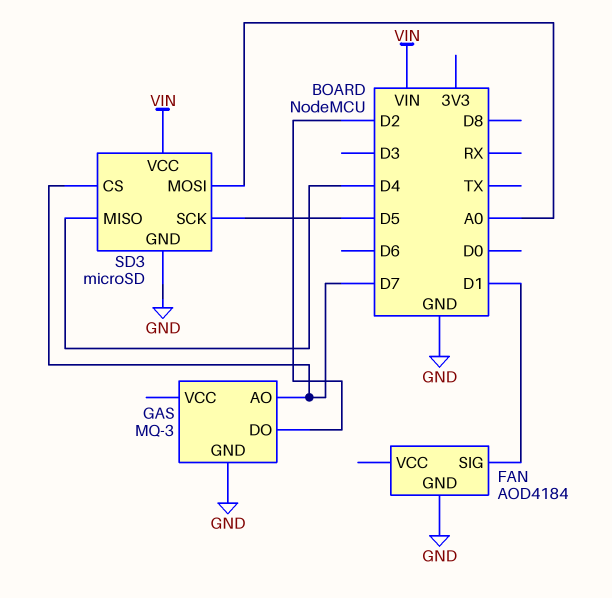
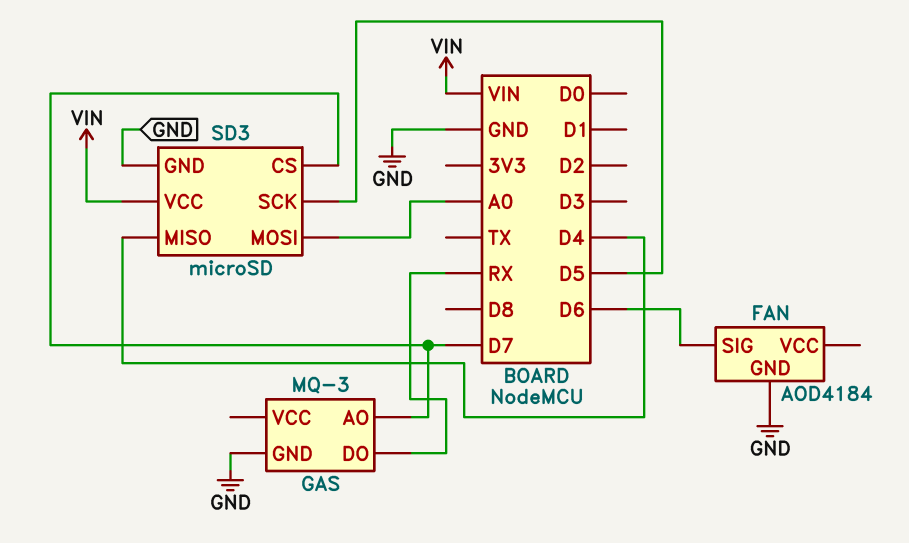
FAN pin SIG: D1 -> D6
GAS pin DO: D2 -> RX

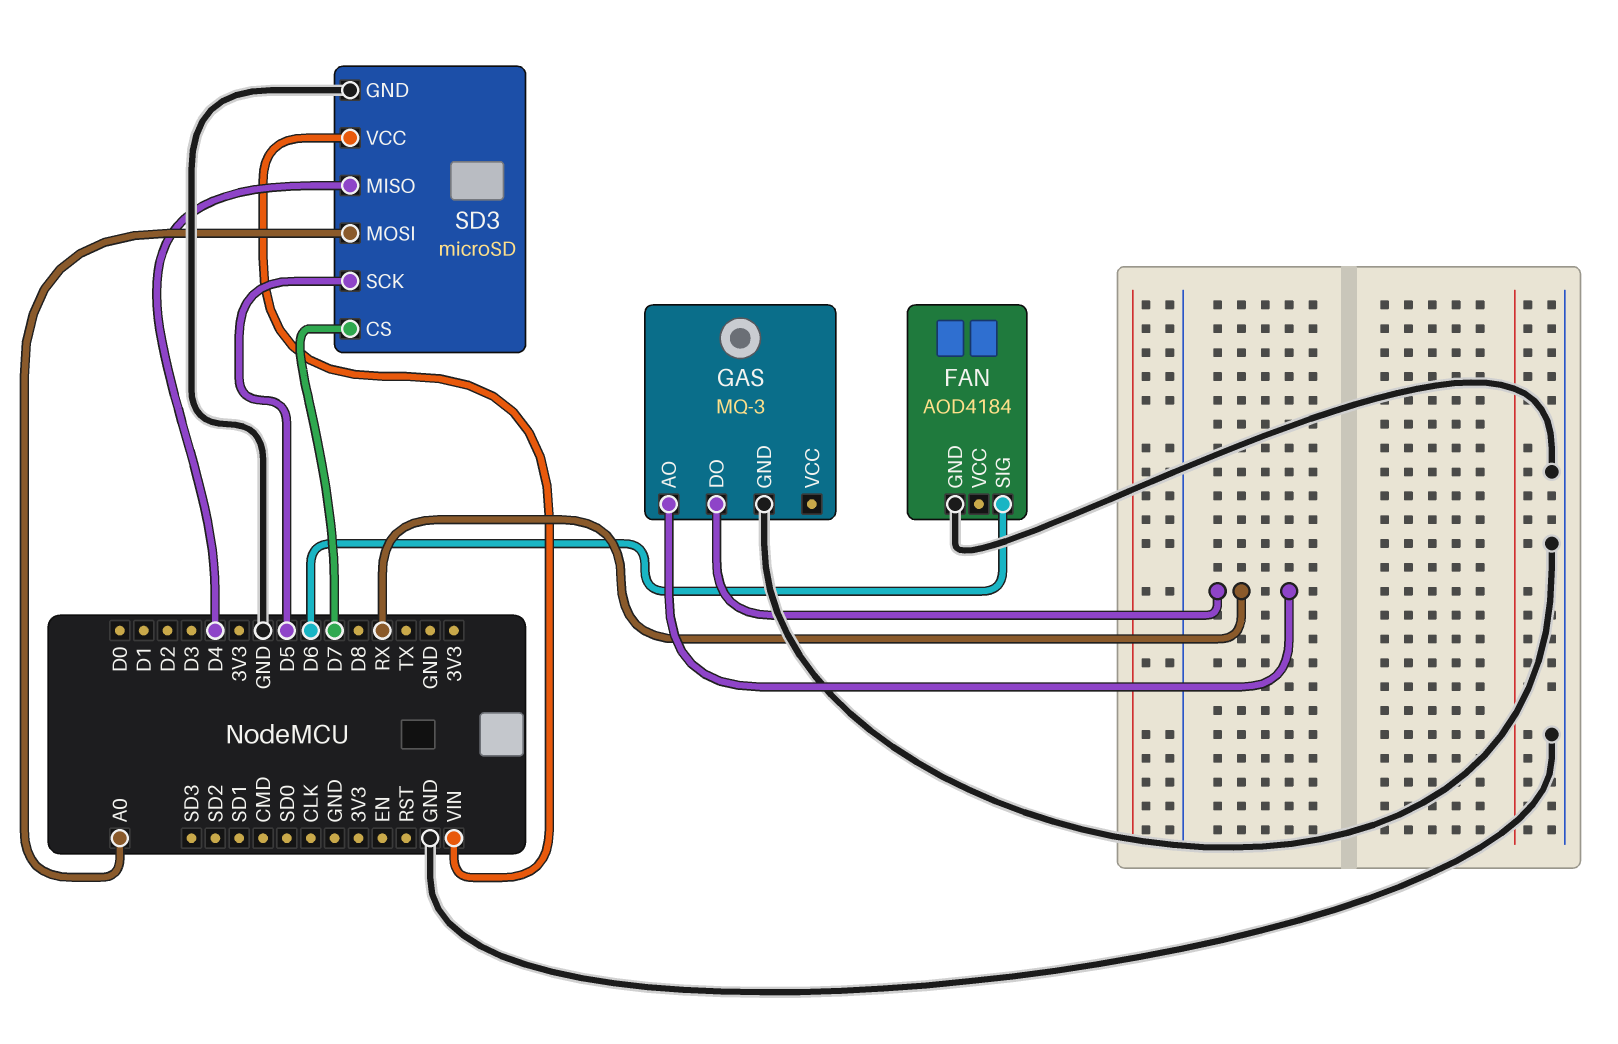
GAS pin AO: D7 -> RX

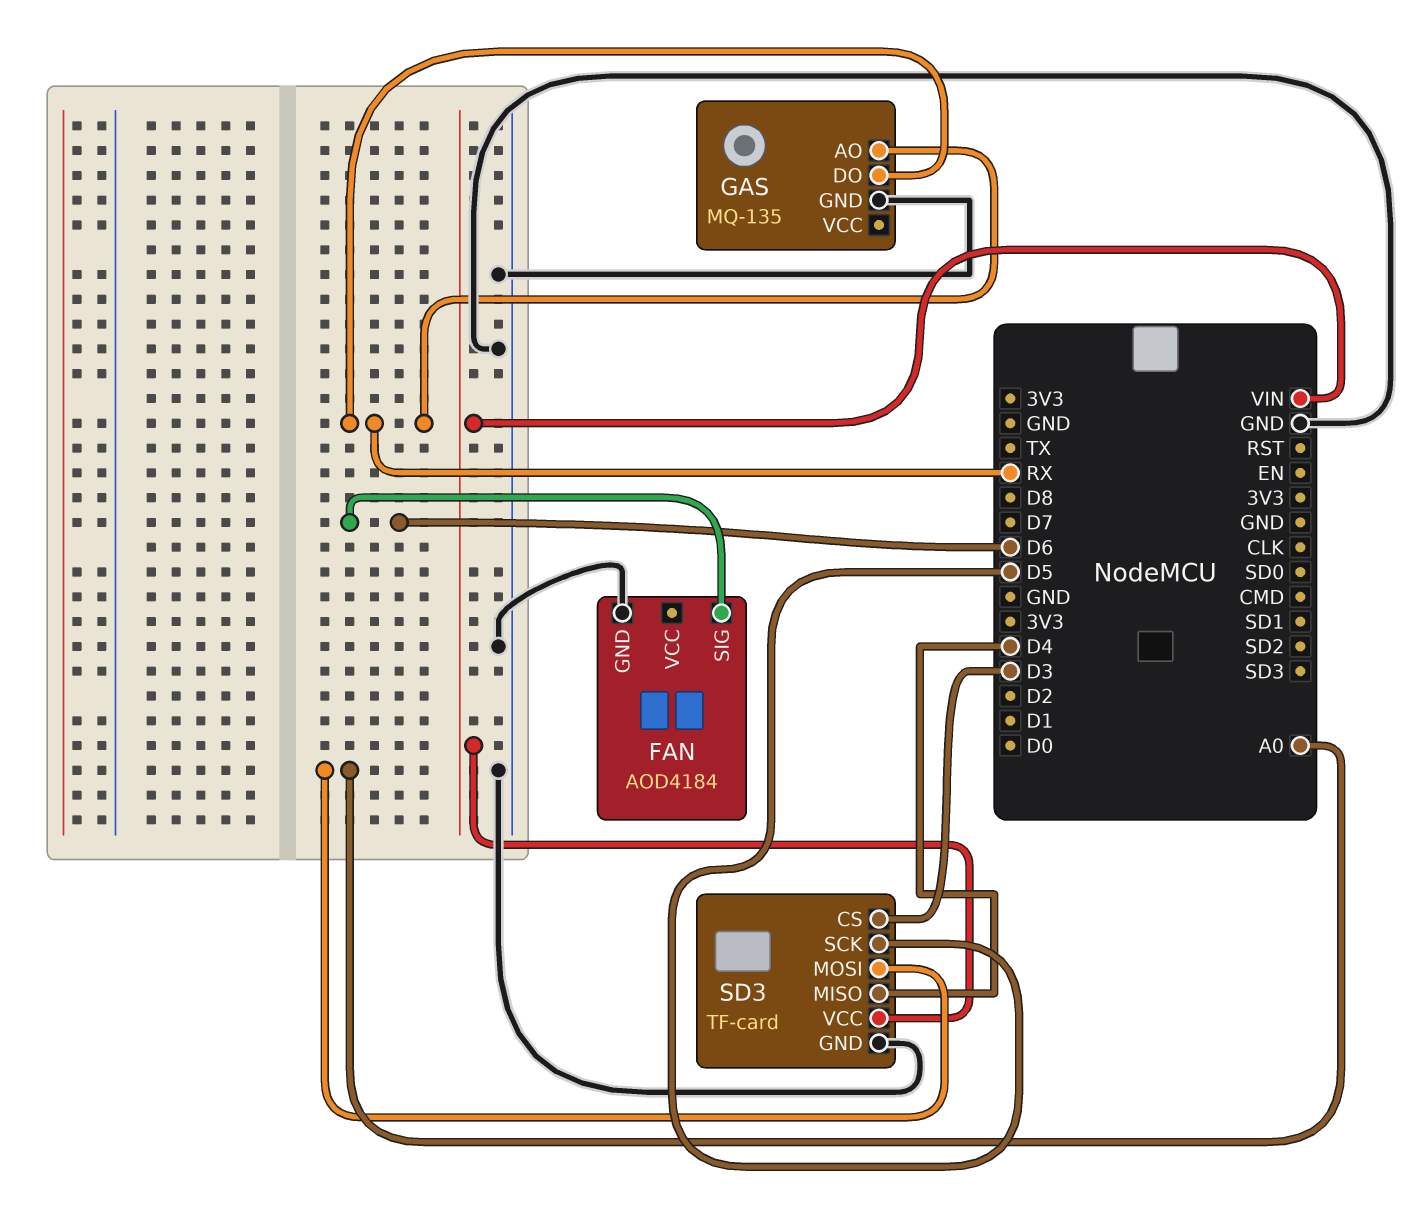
GAS: MQ-3 -> MQ-135
SD3: microSD -> TF-card
SD3 pin CS: D7 -> D3

